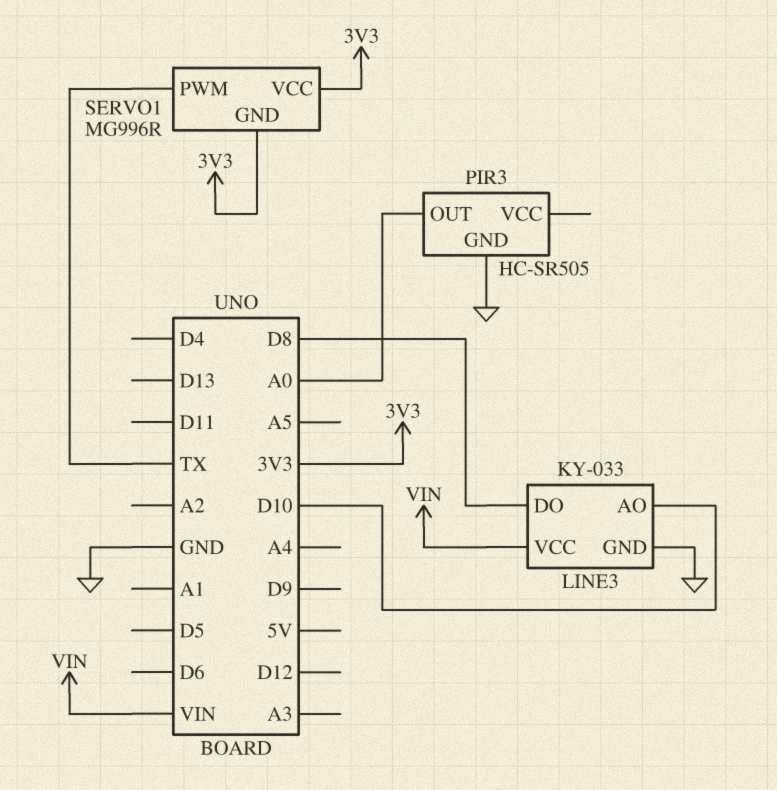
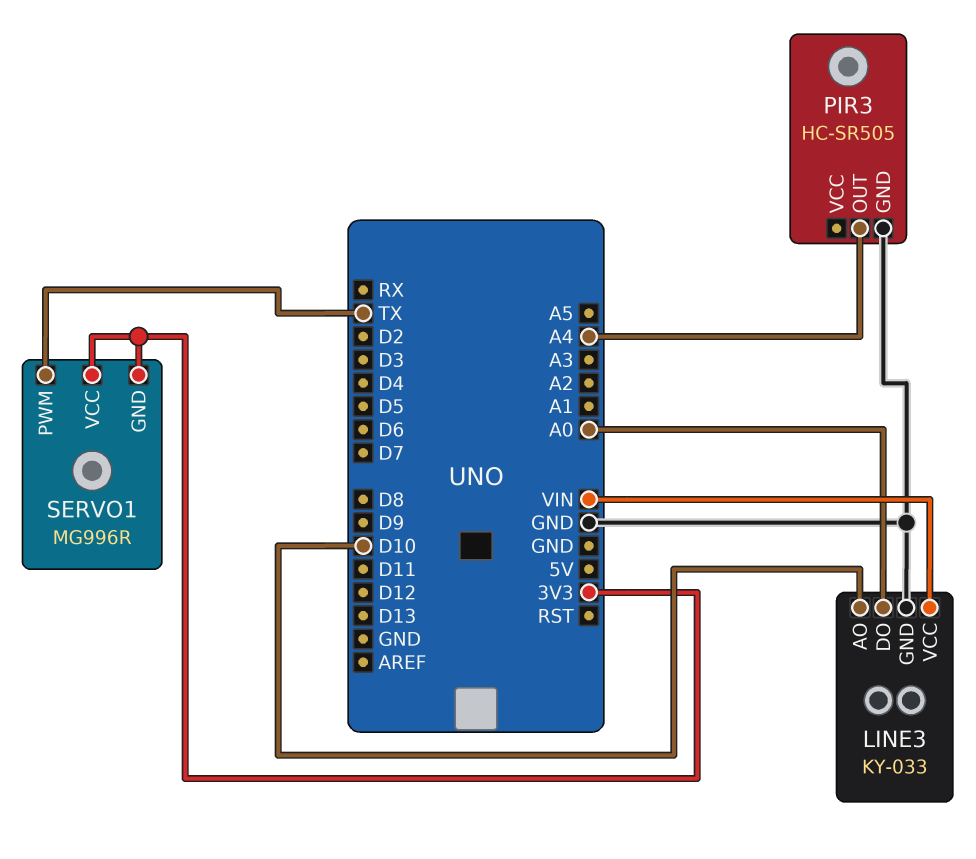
LINE3 pin DO: D8 -> A0
PIR3 pin OUT: A0 -> A4

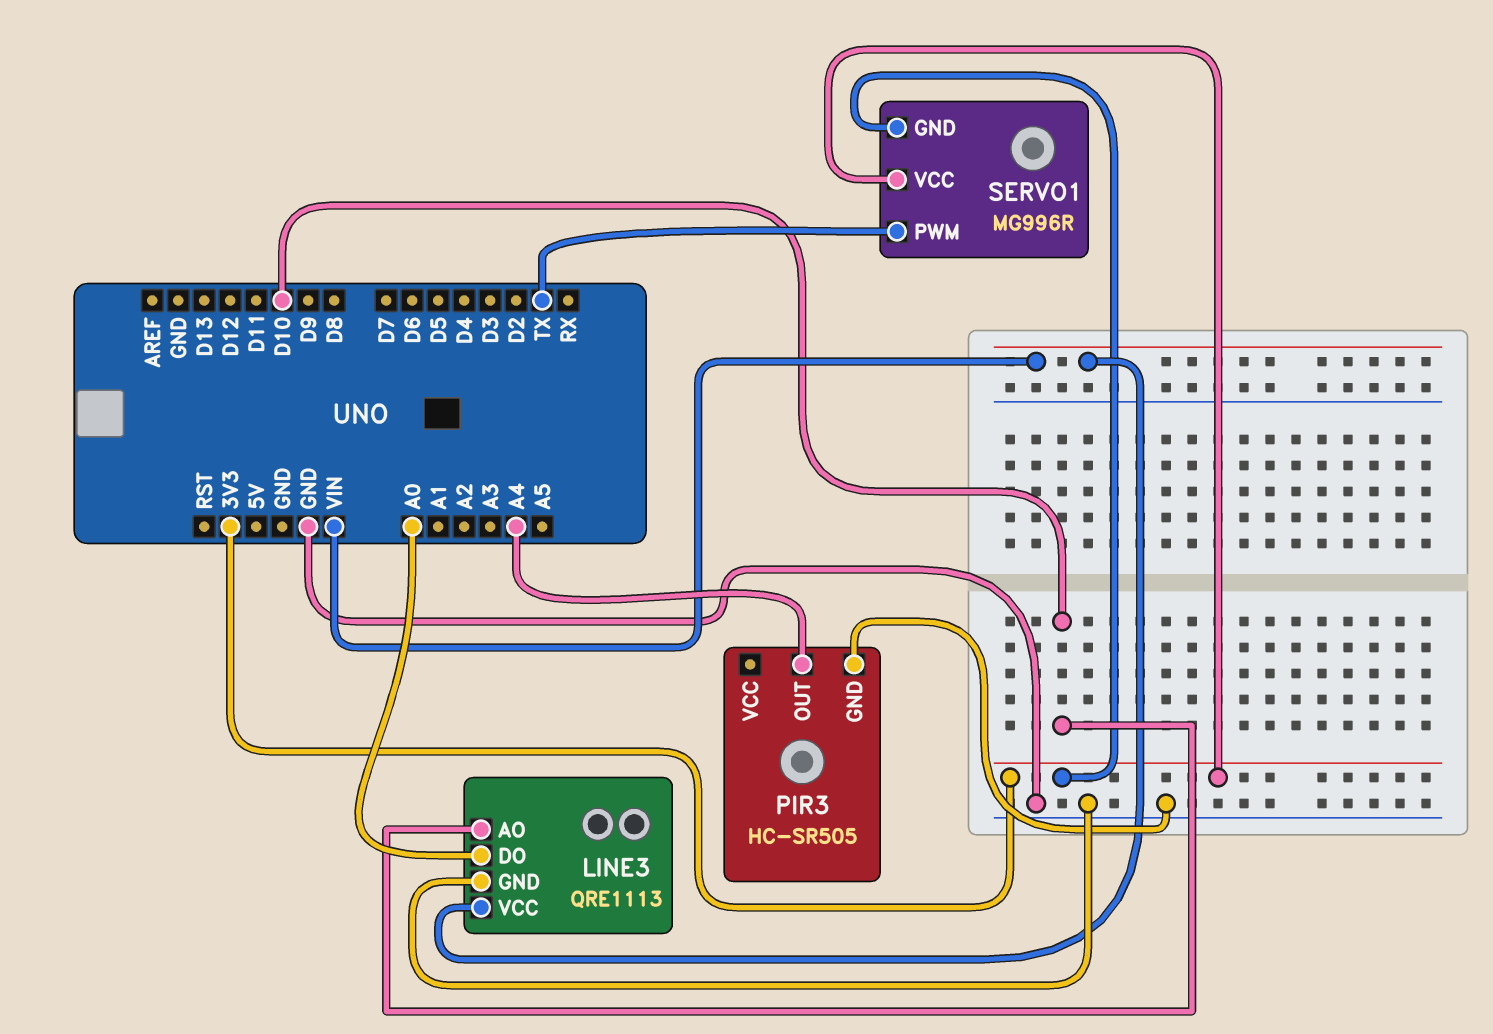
LINE3: KY-033 -> QRE1113

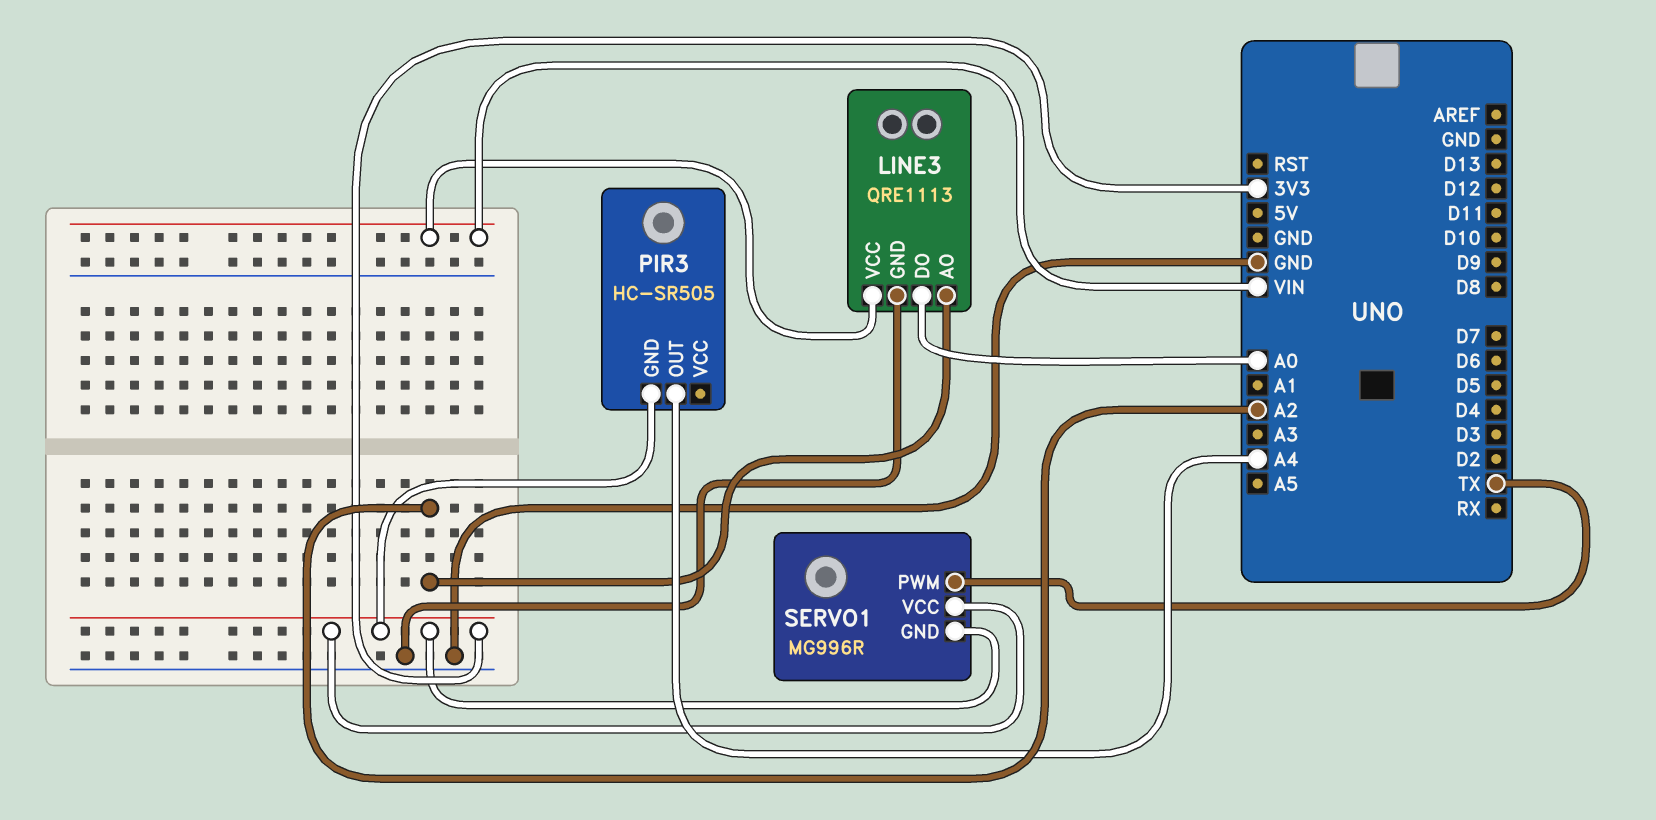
LINE3 pin AO: D10 -> A2
PIR3 pin GND: GND -> 3V3

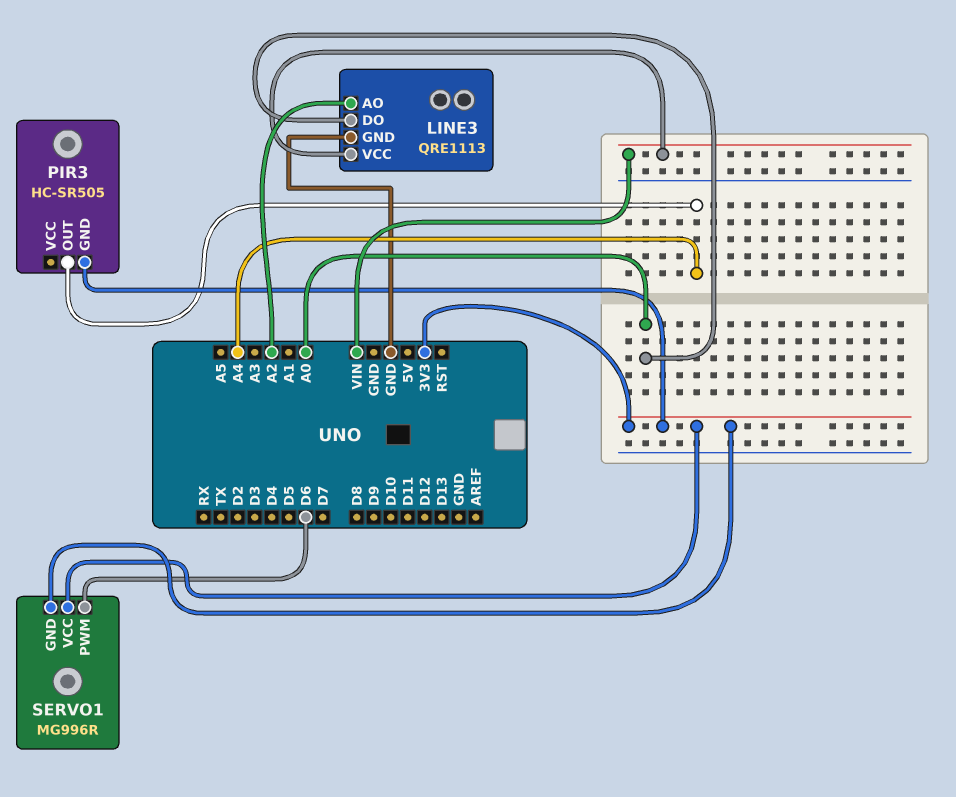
SERVO1 pin PWM: TX -> D6

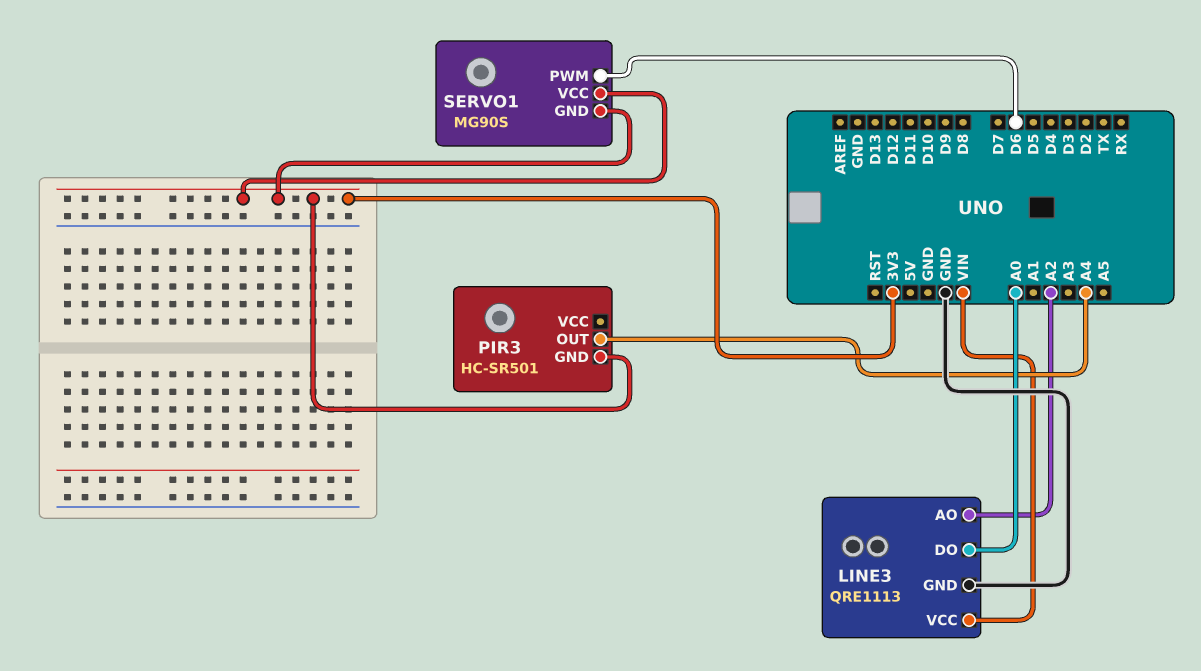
PIR3: HC-SR505 -> HC-SR501
SERVO1: MG996R -> MG90S

